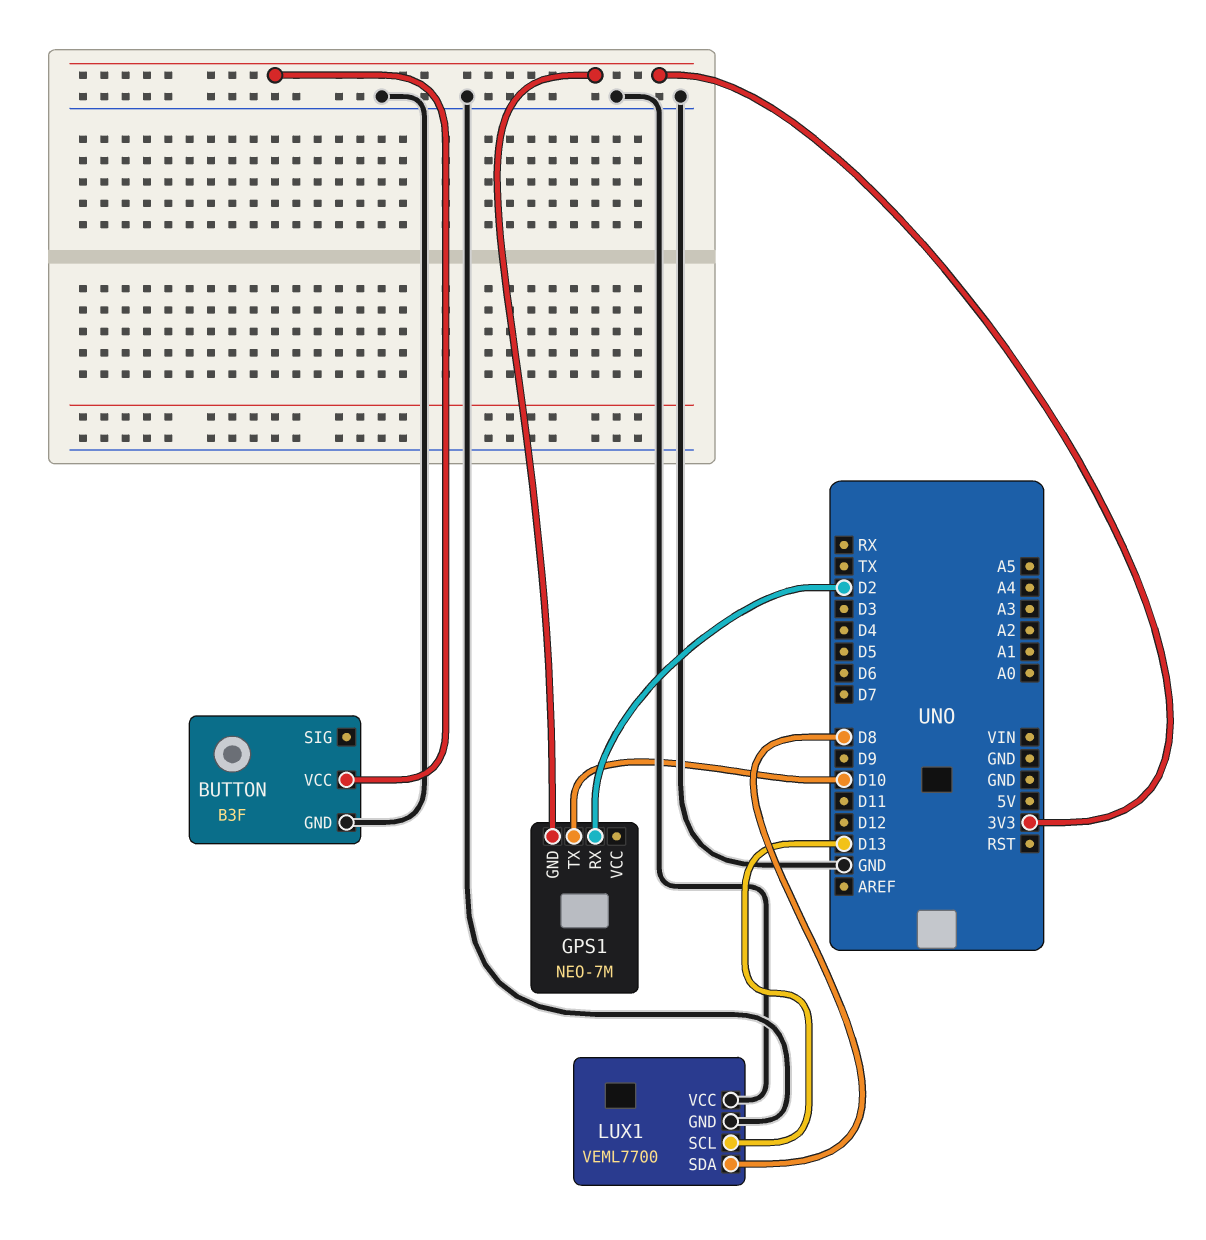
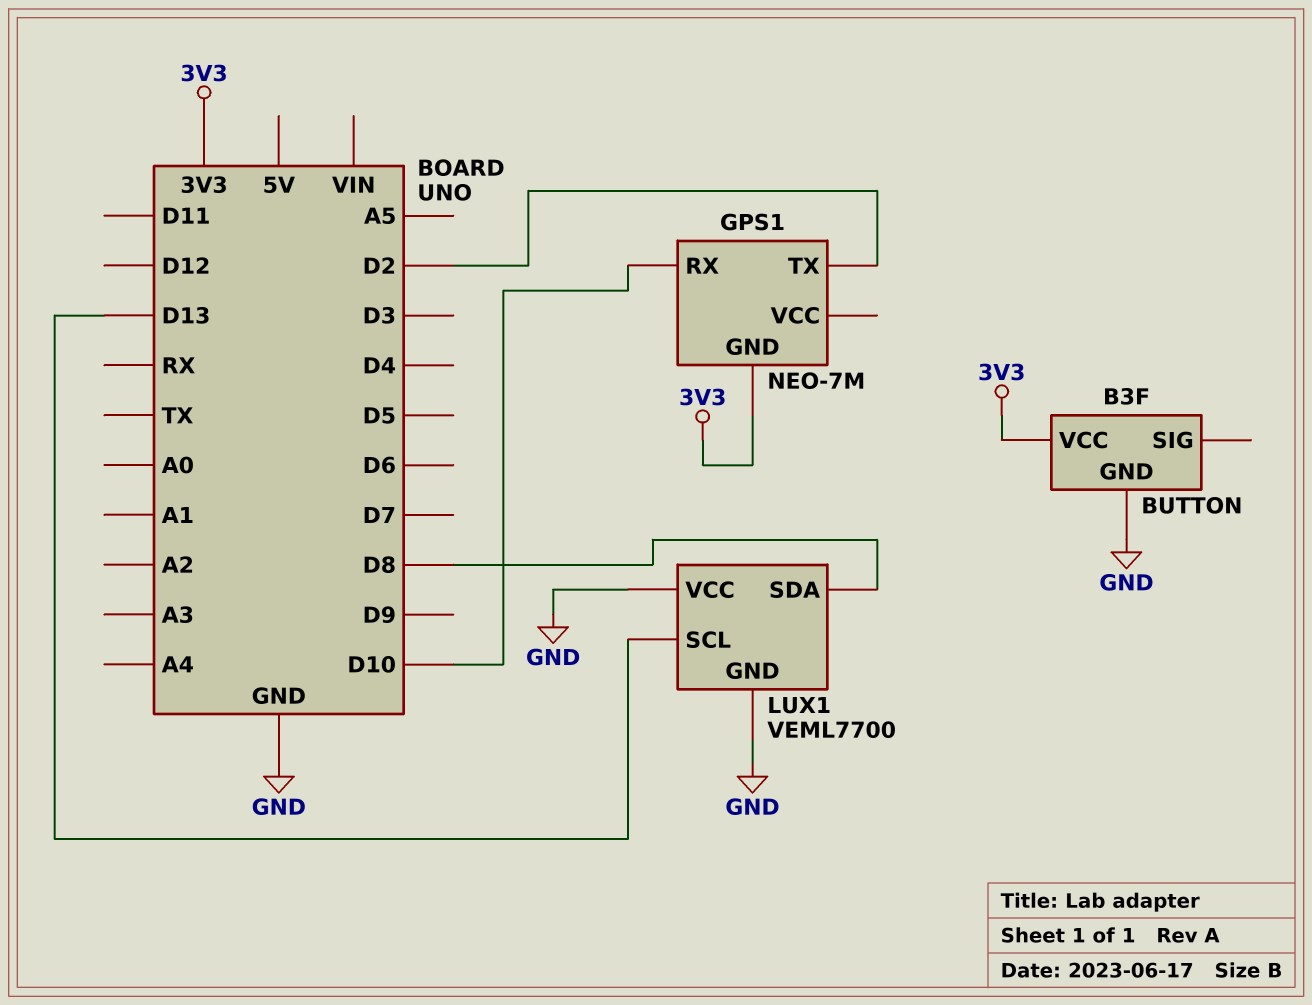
GPS1 pin RX: D2 -> D10
GPS1 pin TX: D10 -> D2

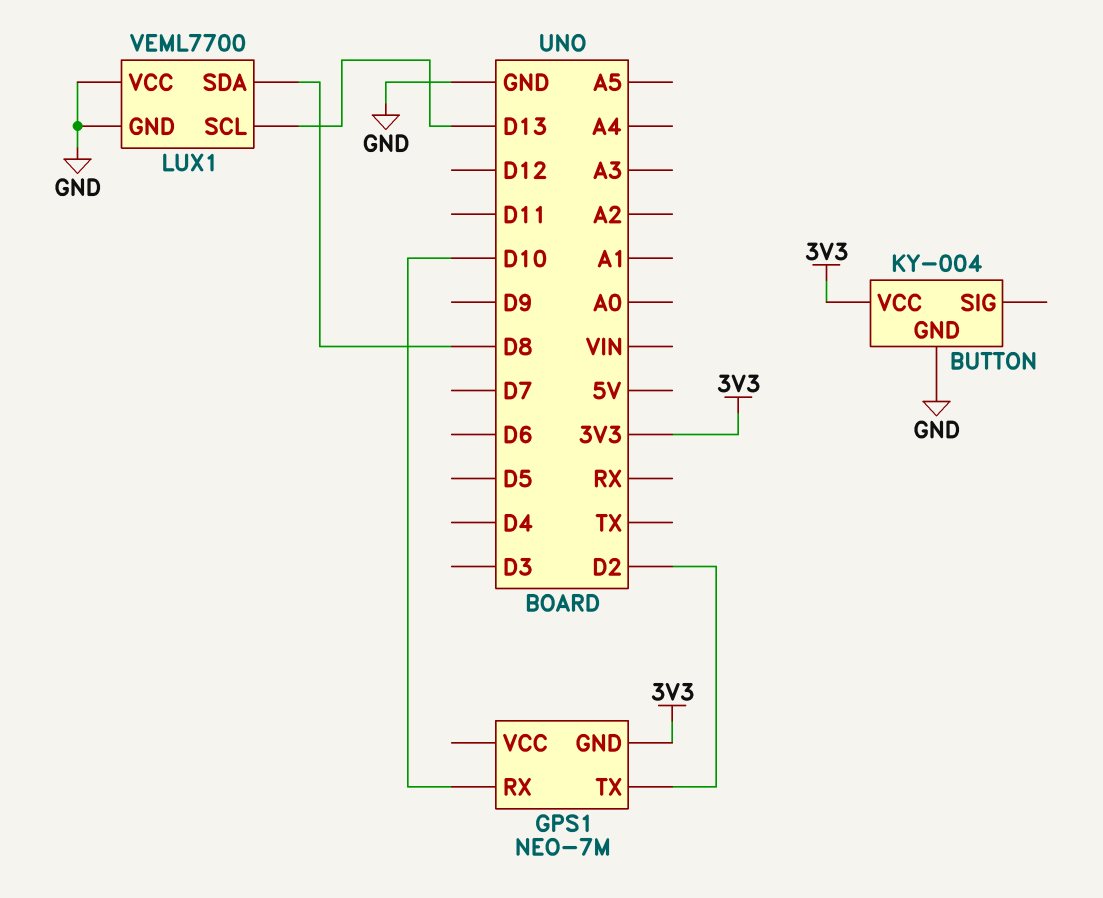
BUTTON: B3F -> KY-004

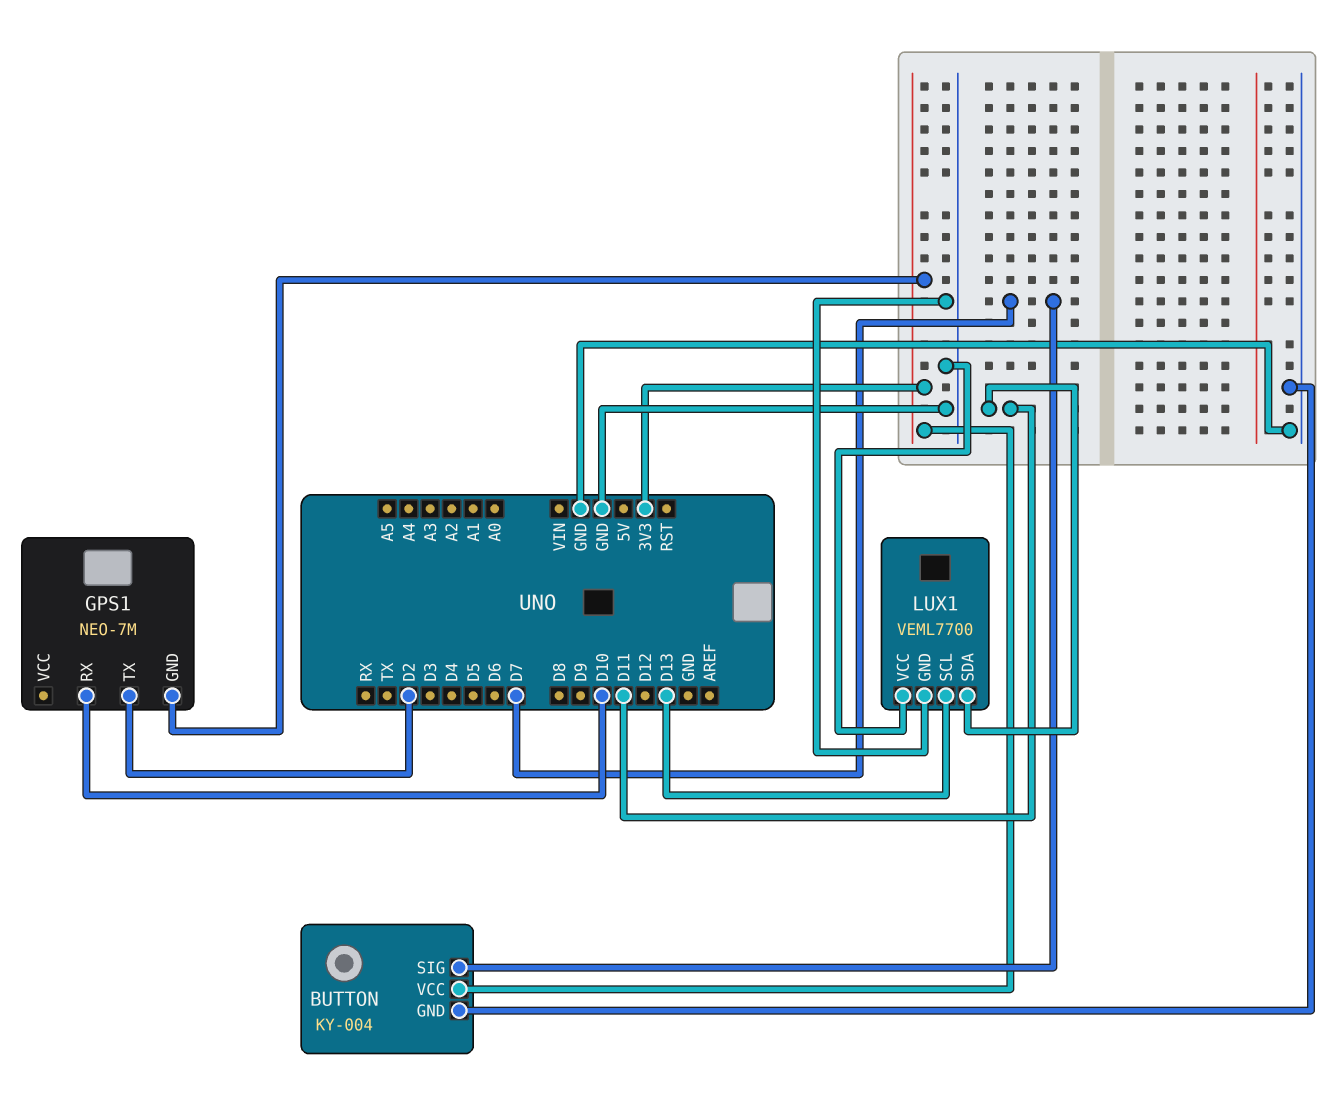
BUTTON pin SIG: none -> D7
LUX1 pin SDA: D8 -> D11

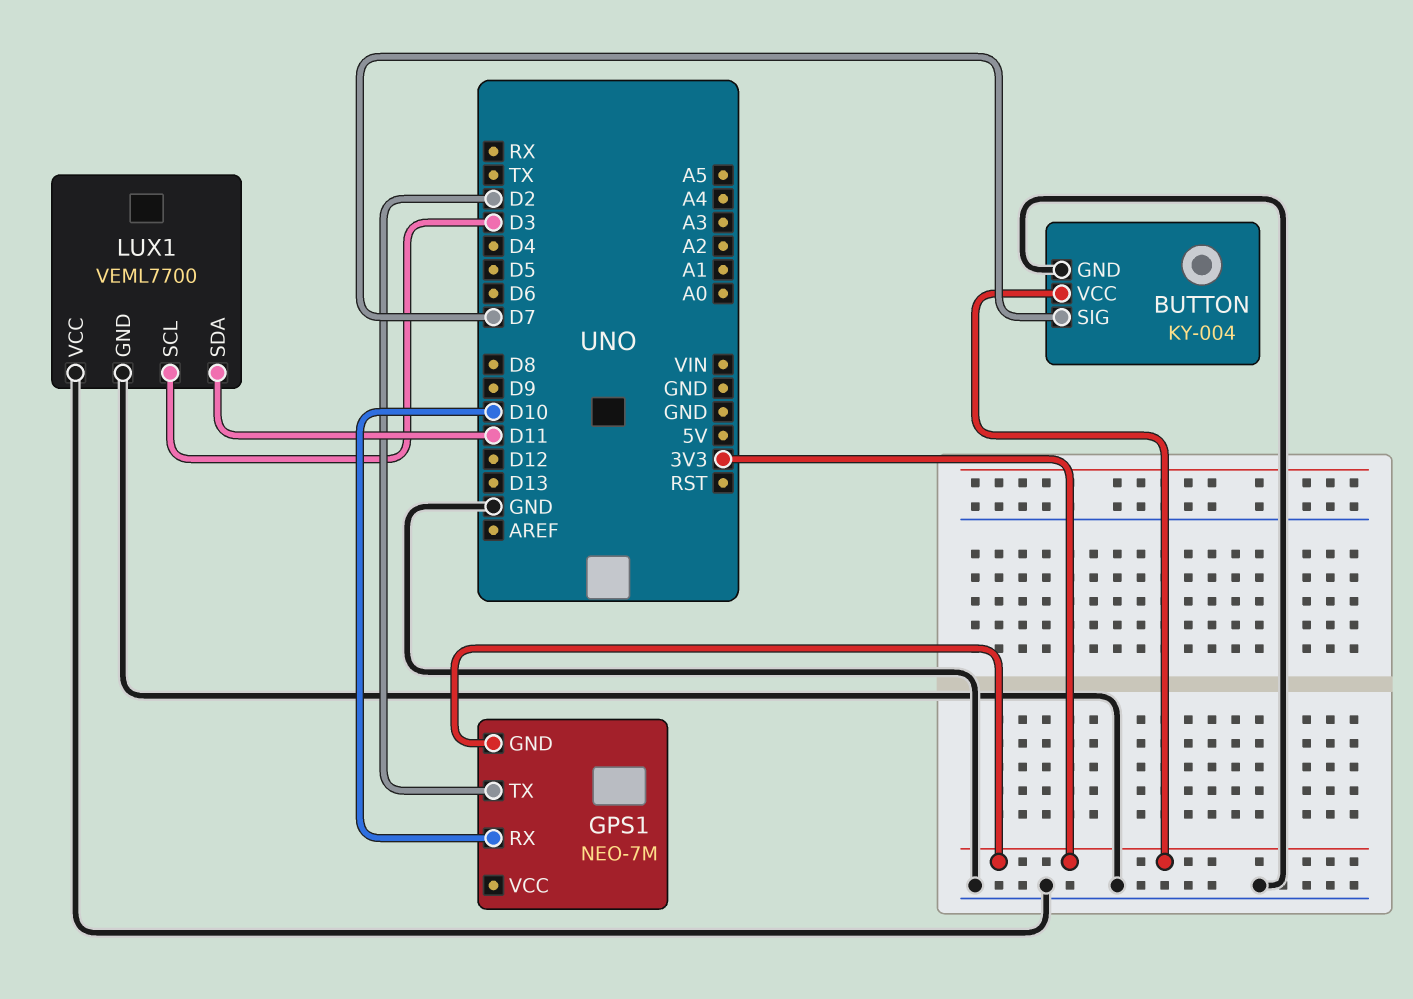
LUX1 pin SCL: D13 -> D3

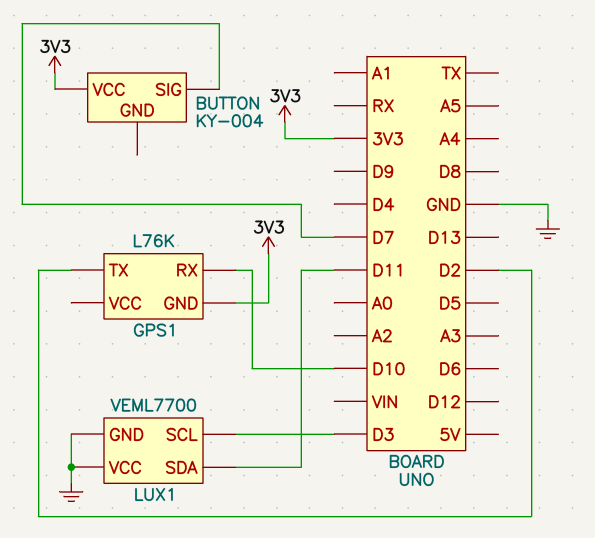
BUTTON pin GND: GND -> none
GPS1: NEO-7M -> L76K

